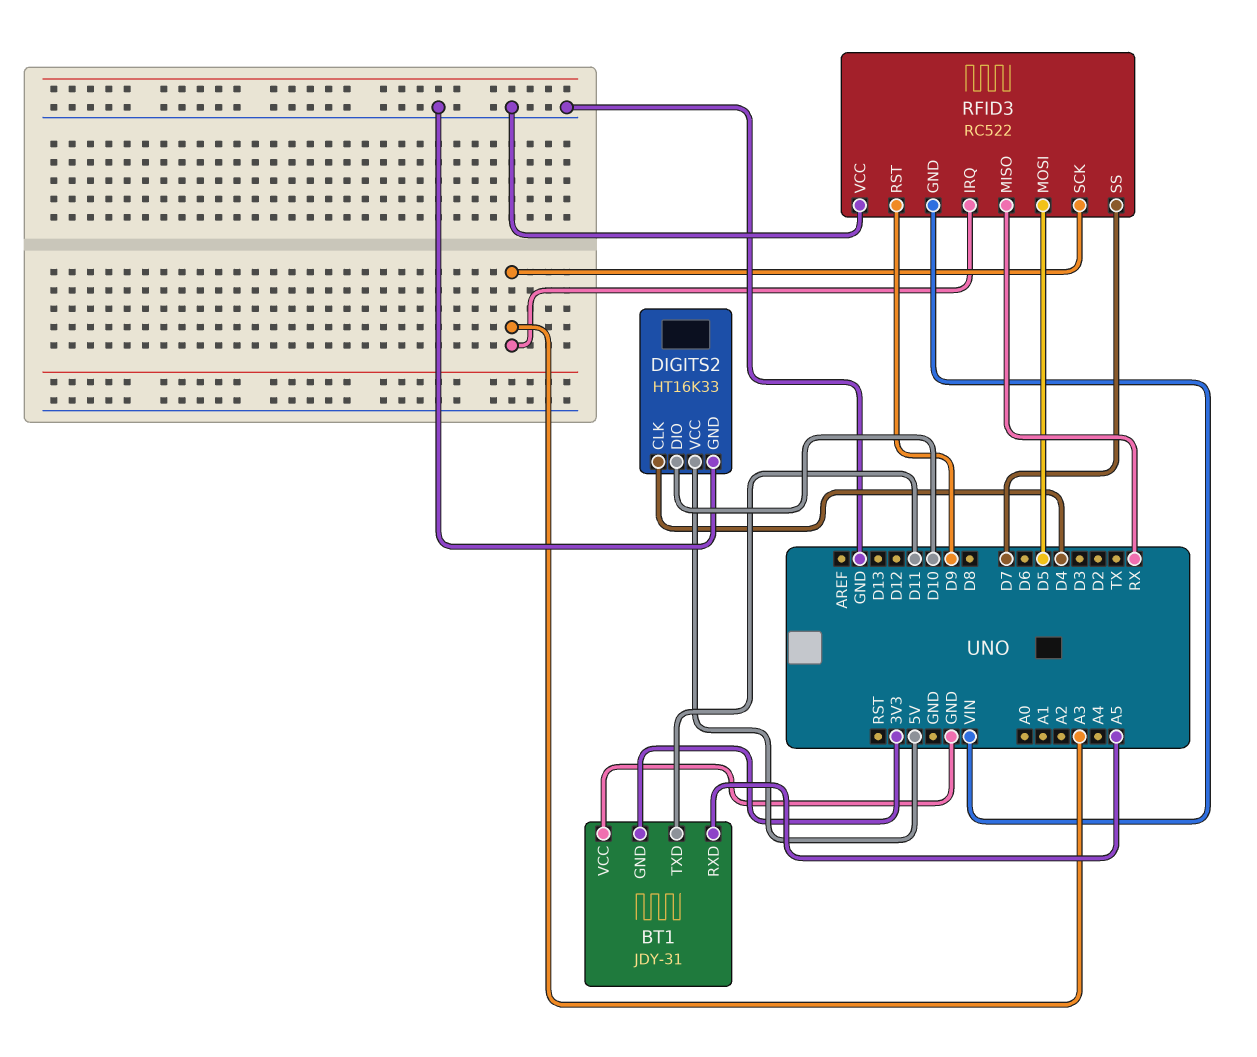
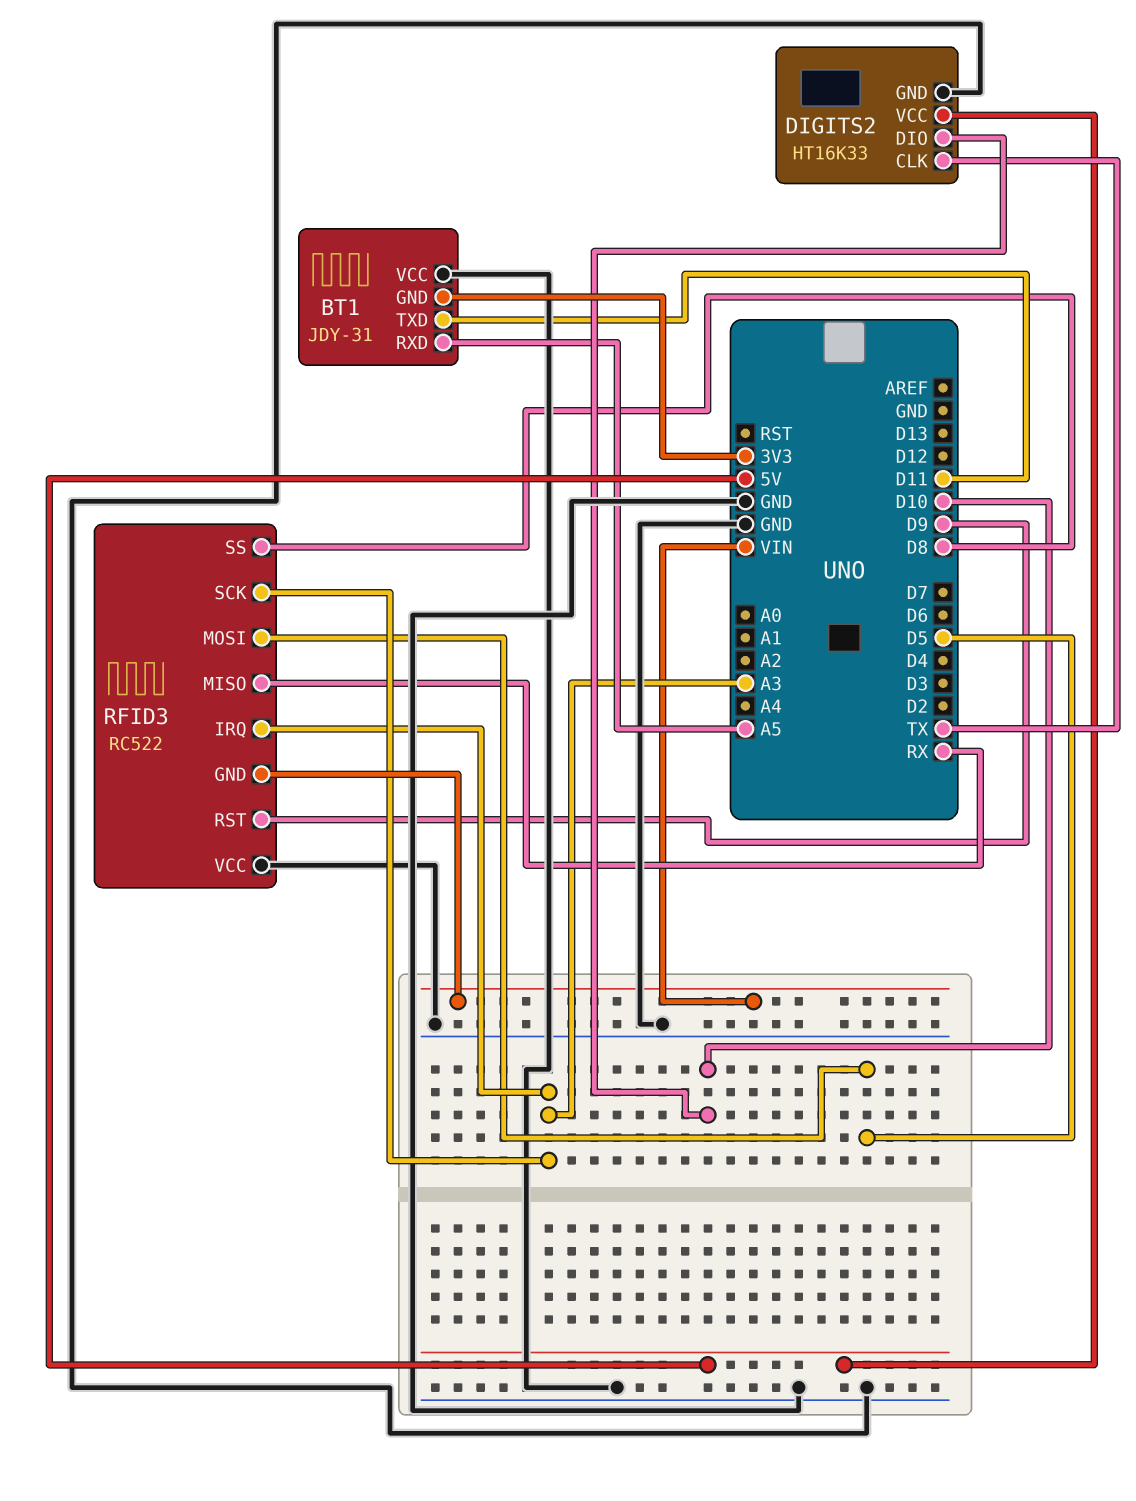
DIGITS2 pin CLK: D4 -> TX
RFID3 pin SS: D7 -> D8

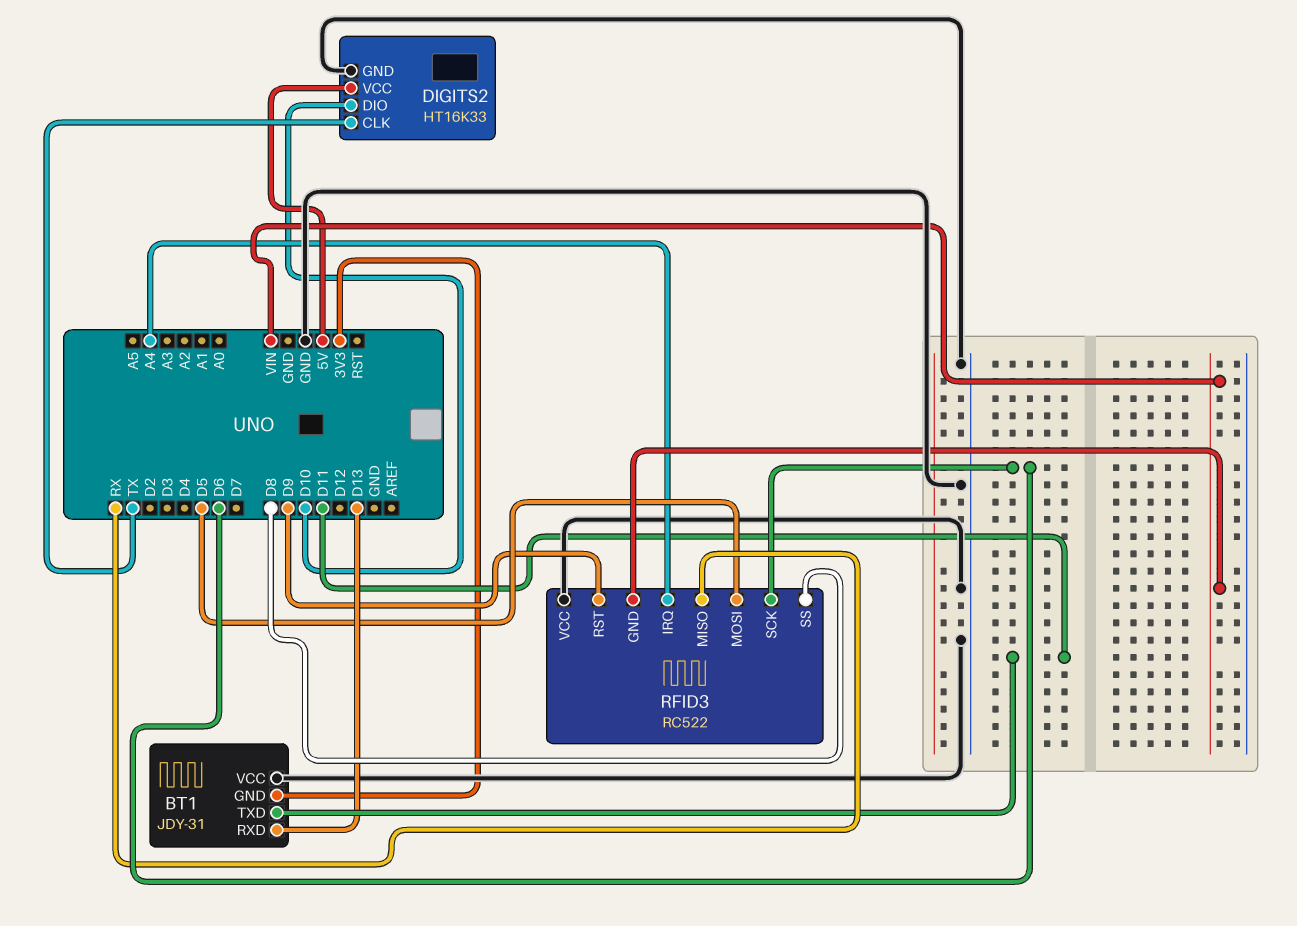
BT1 pin RXD: A5 -> D13
RFID3 pin IRQ: A3 -> A4
RFID3 pin SCK: A3 -> D6

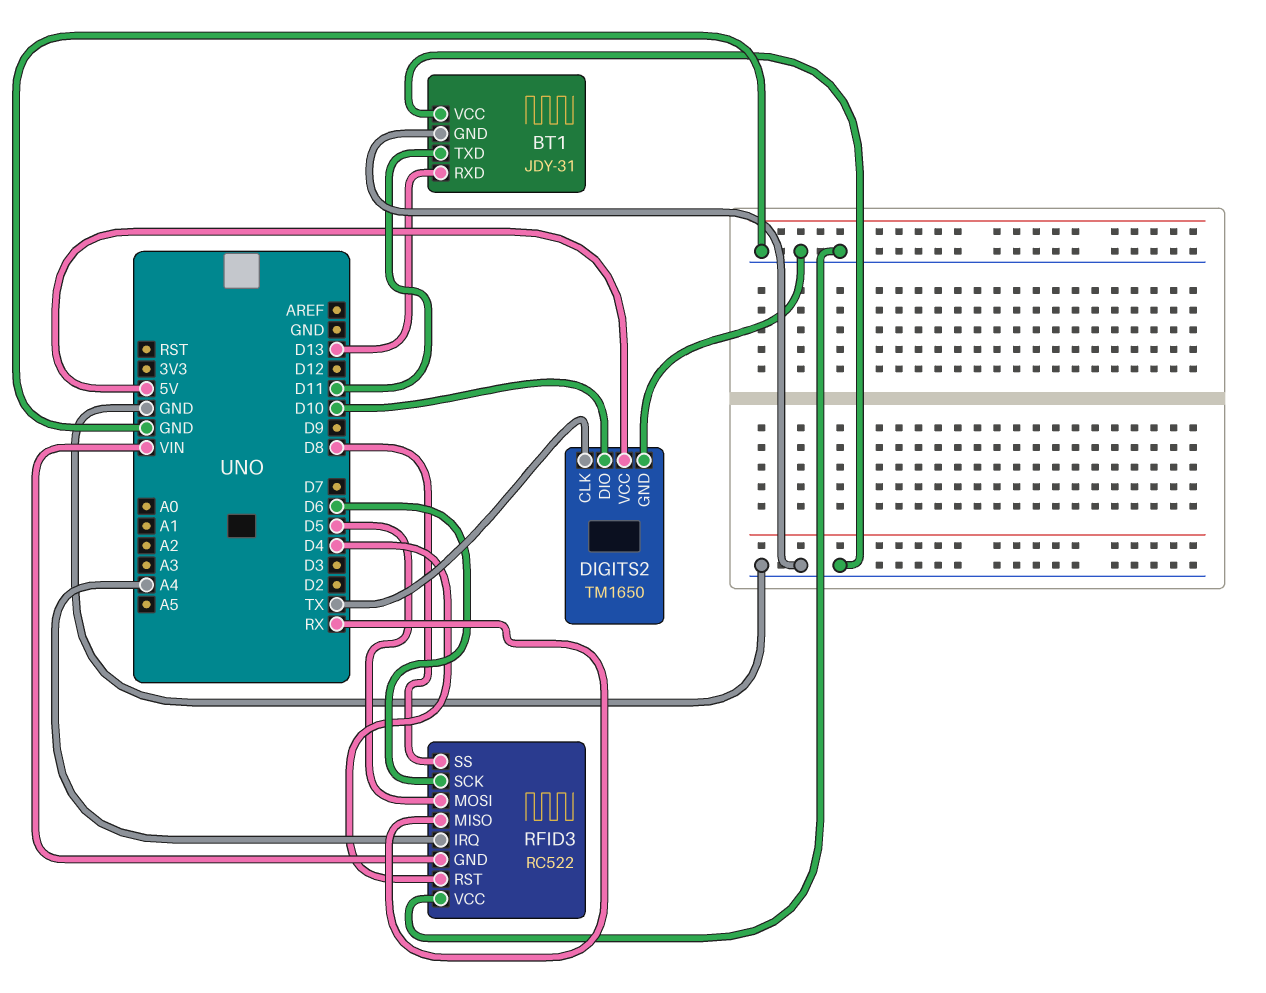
BT1 pin GND: 3V3 -> GND
DIGITS2: HT16K33 -> TM1650
RFID3 pin RST: D9 -> D4

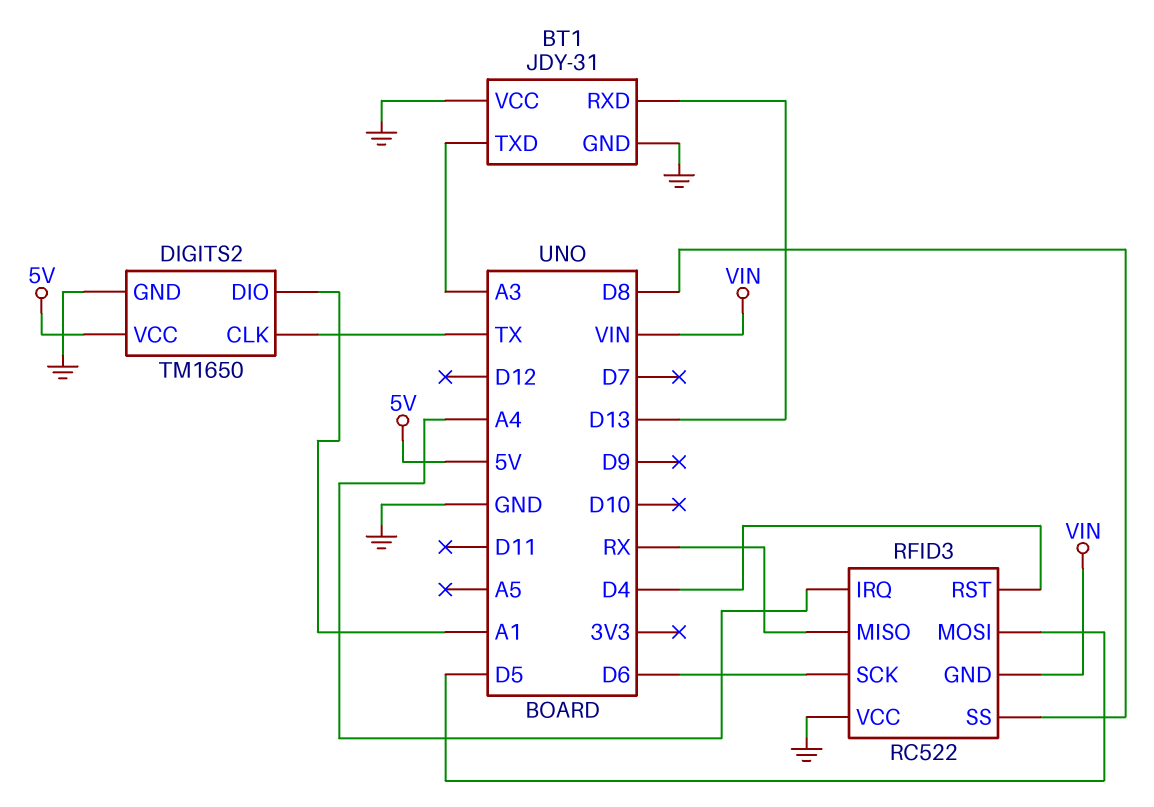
BT1 pin TXD: D11 -> A3
DIGITS2 pin DIO: D10 -> A1

